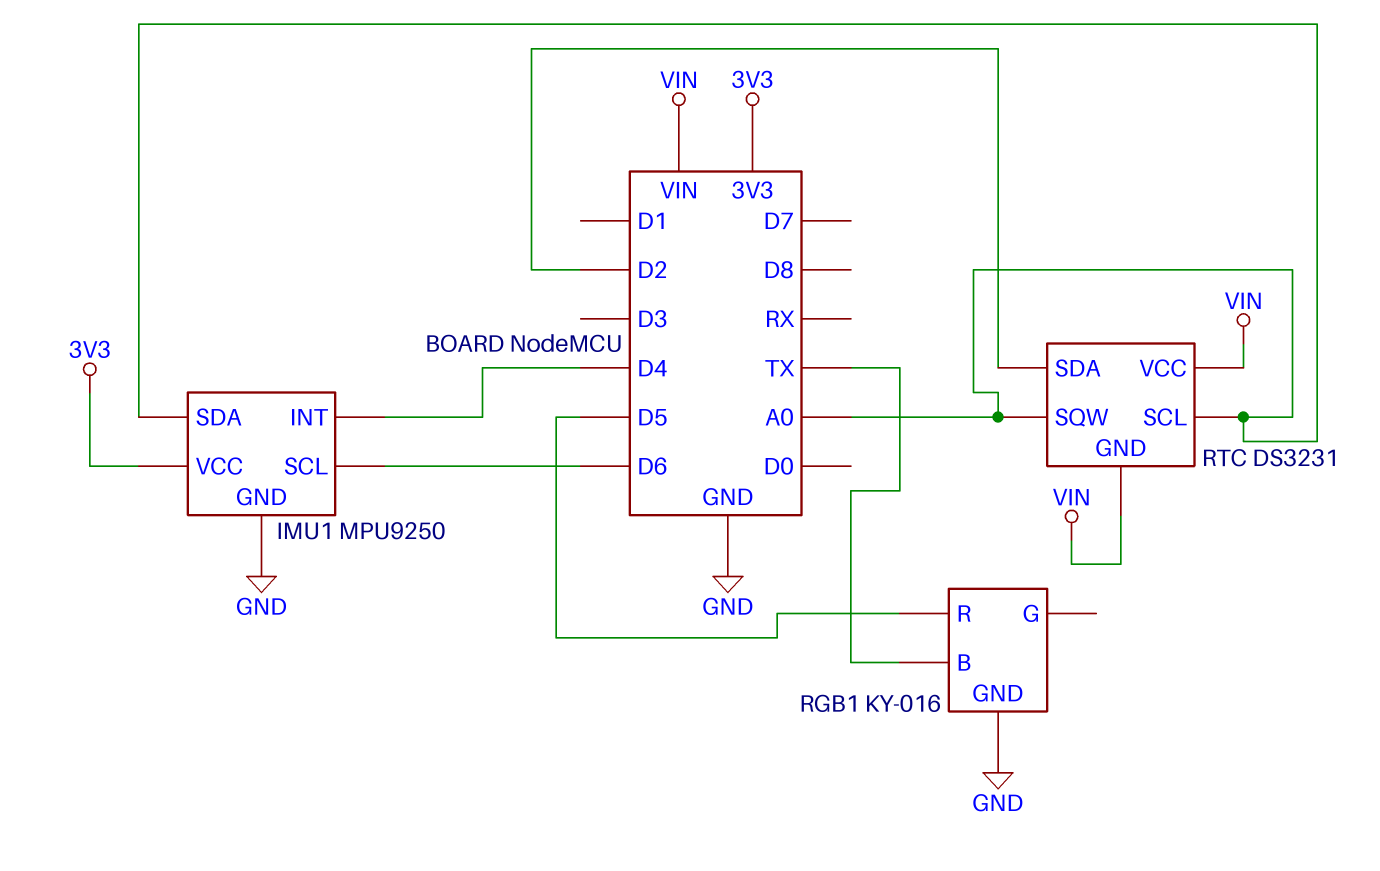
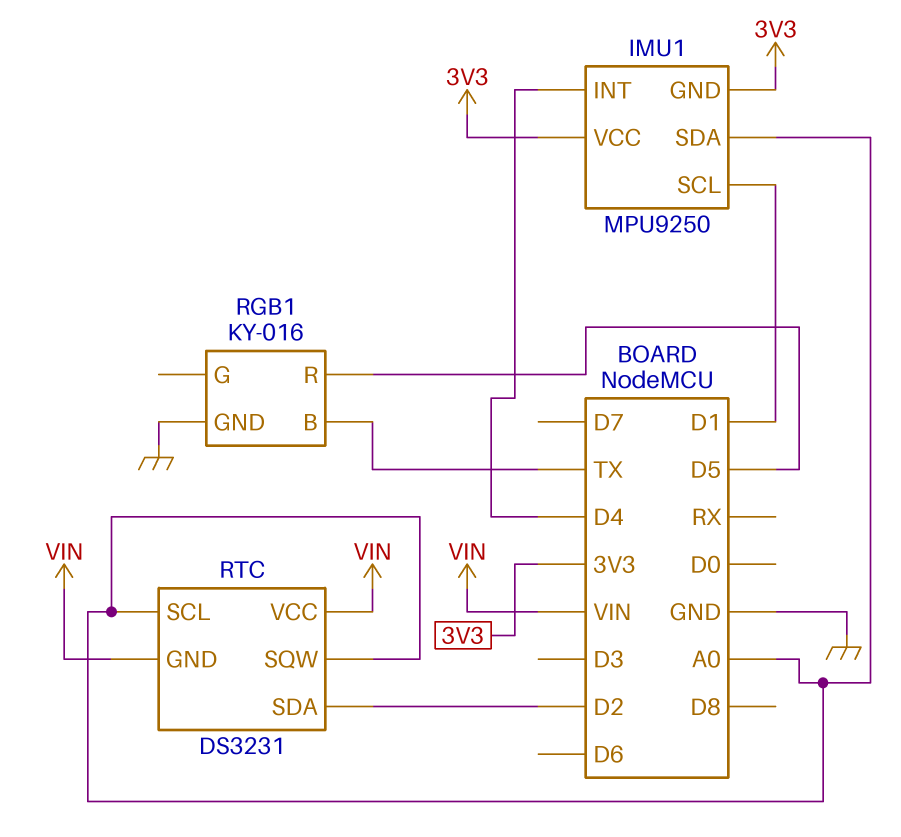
IMU1 pin GND: GND -> 3V3
IMU1 pin SCL: D6 -> D1

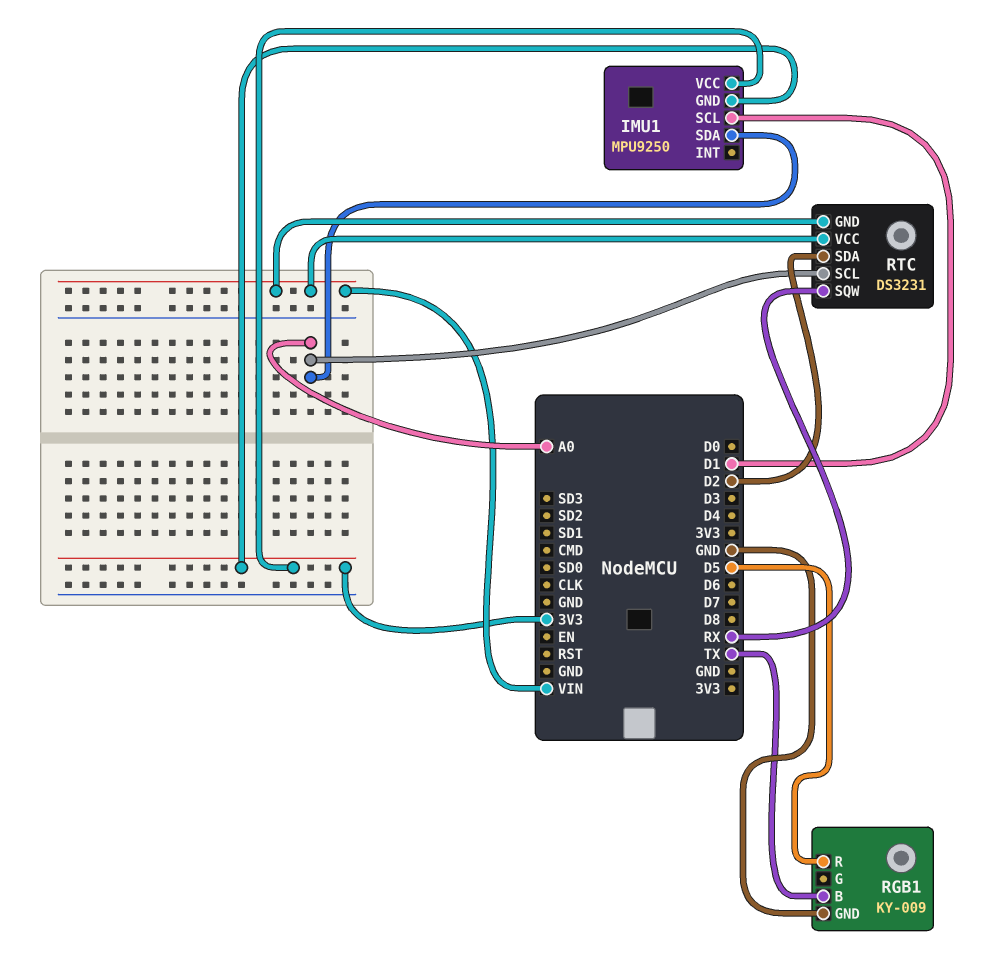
IMU1 pin INT: D4 -> none
RGB1: KY-016 -> KY-009
RTC pin SQW: A0 -> RX

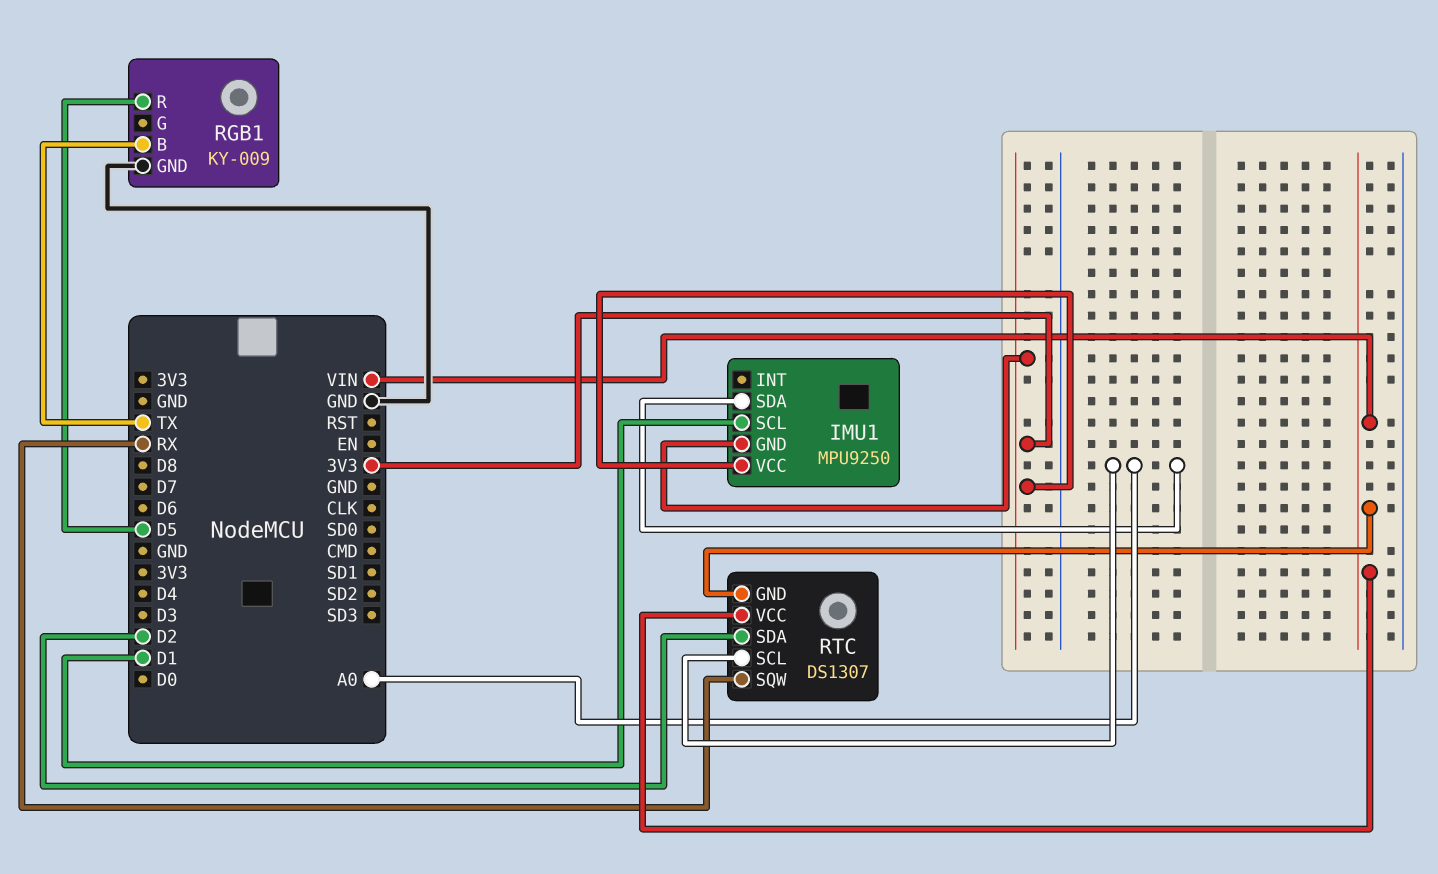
RTC: DS3231 -> DS1307

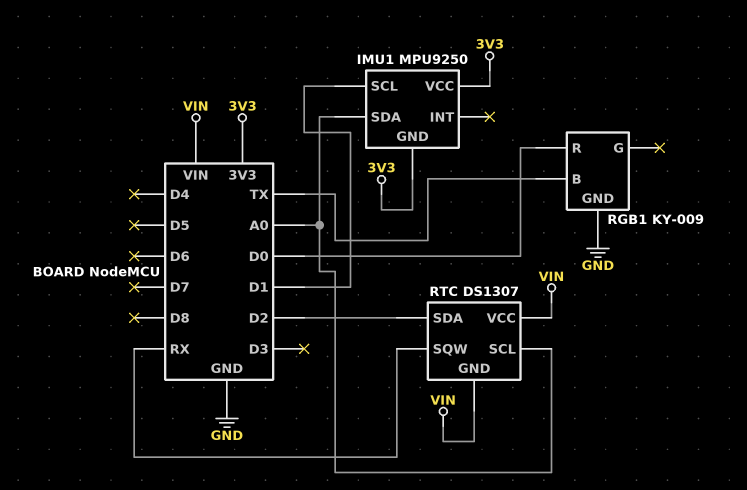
RGB1 pin R: D5 -> D0

